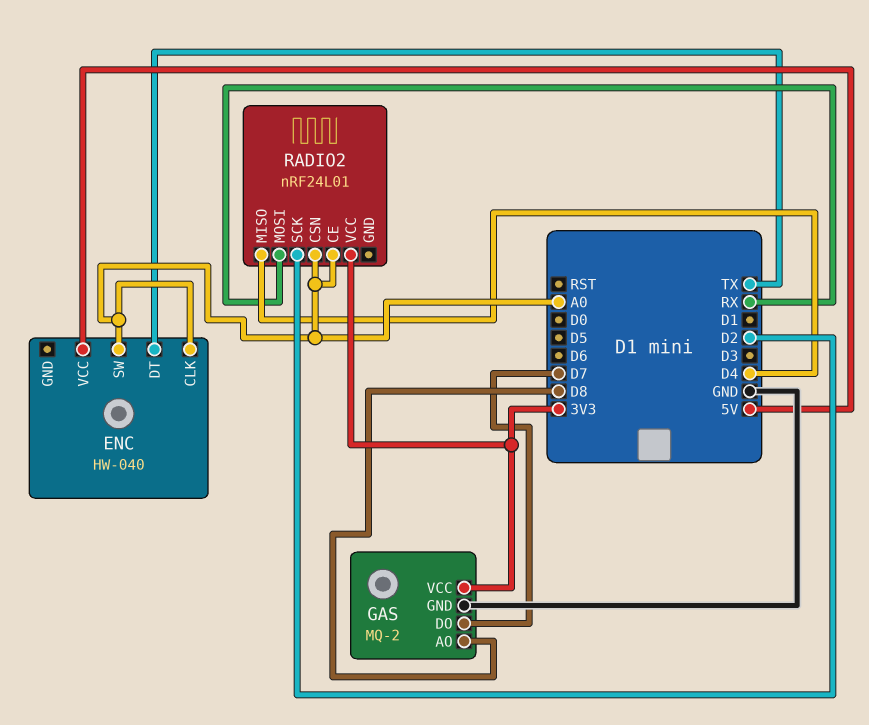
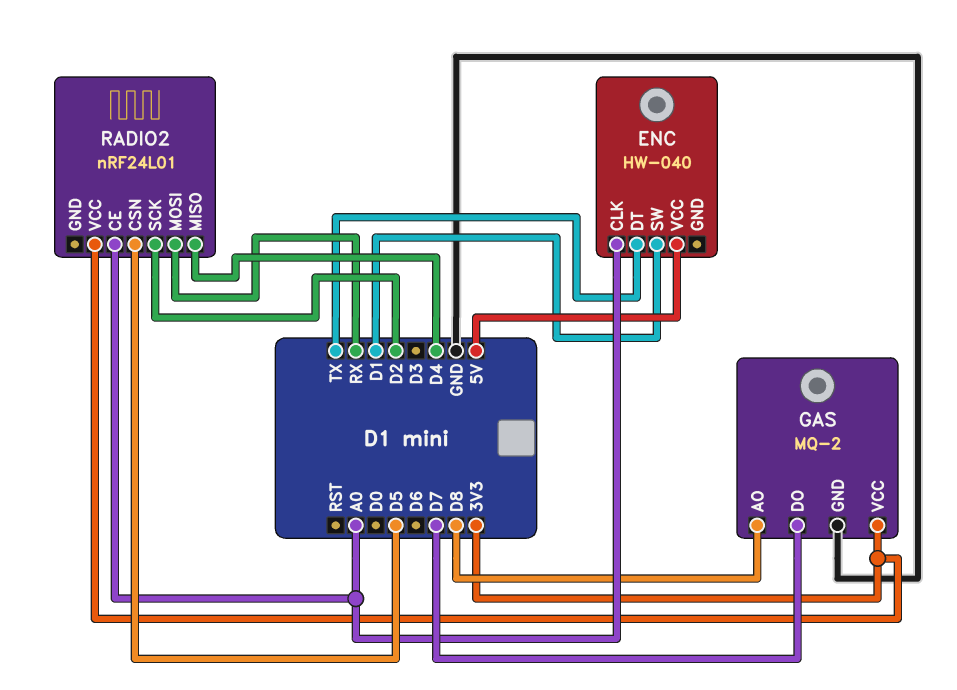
ENC pin SW: A0 -> D1
RADIO2 pin CSN: A0 -> D5

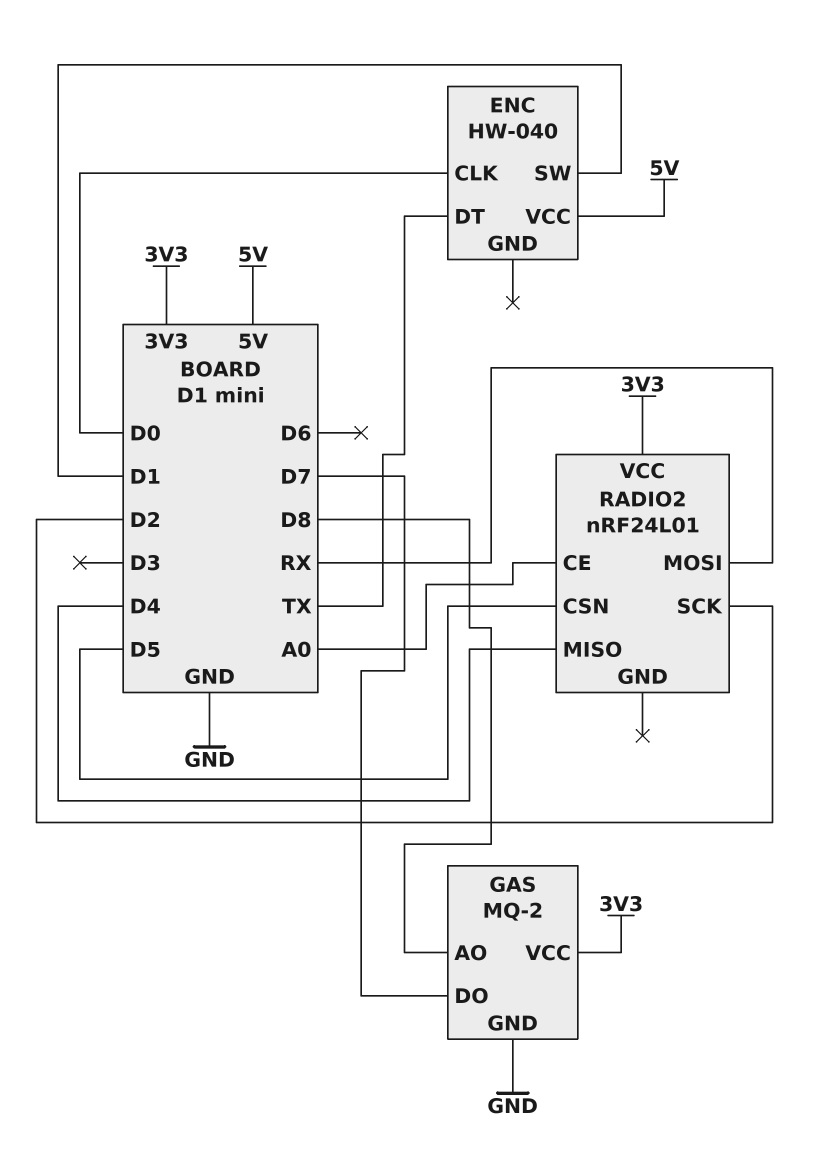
ENC pin CLK: A0 -> D0

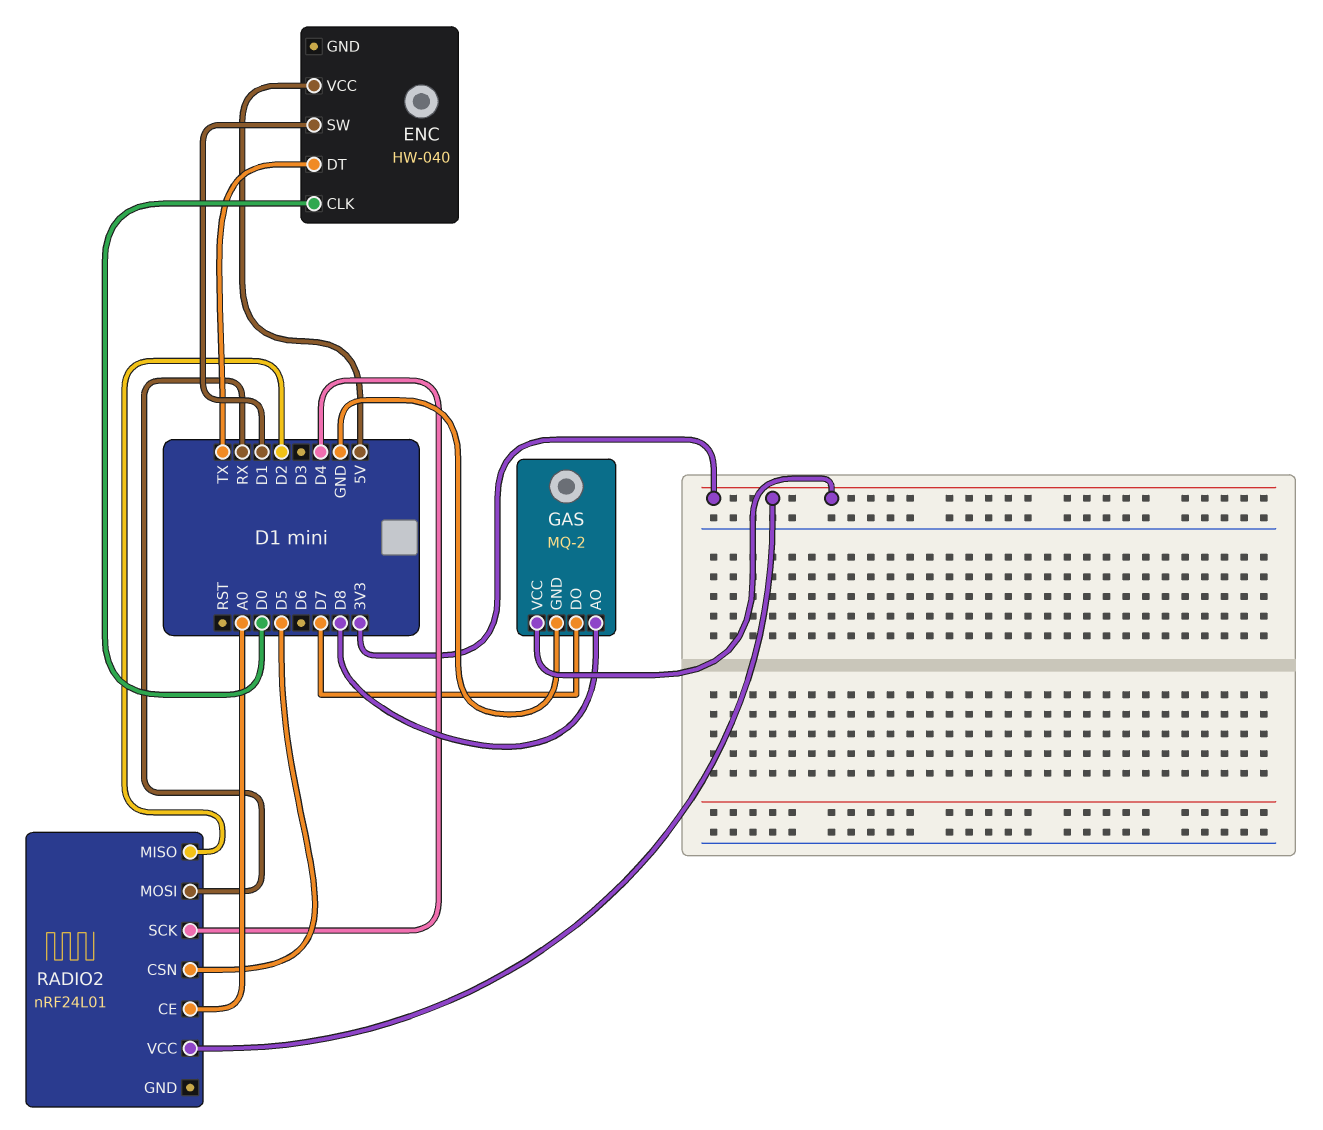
RADIO2 pin MISO: D4 -> D2
RADIO2 pin SCK: D2 -> D4

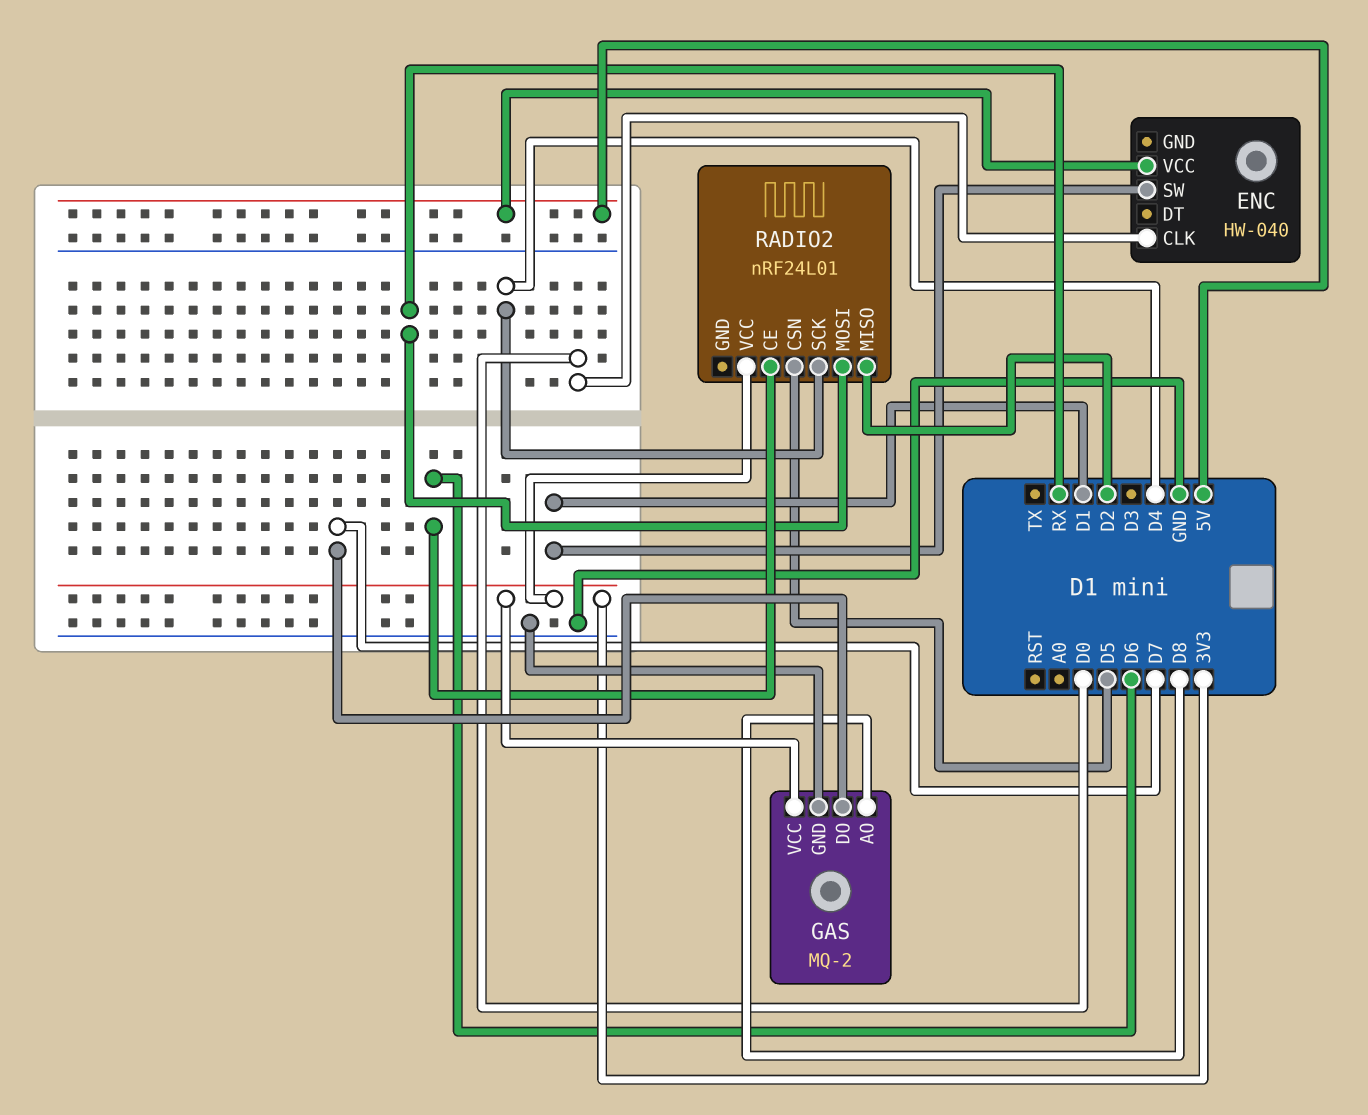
ENC pin DT: TX -> none
RADIO2 pin CE: A0 -> D6

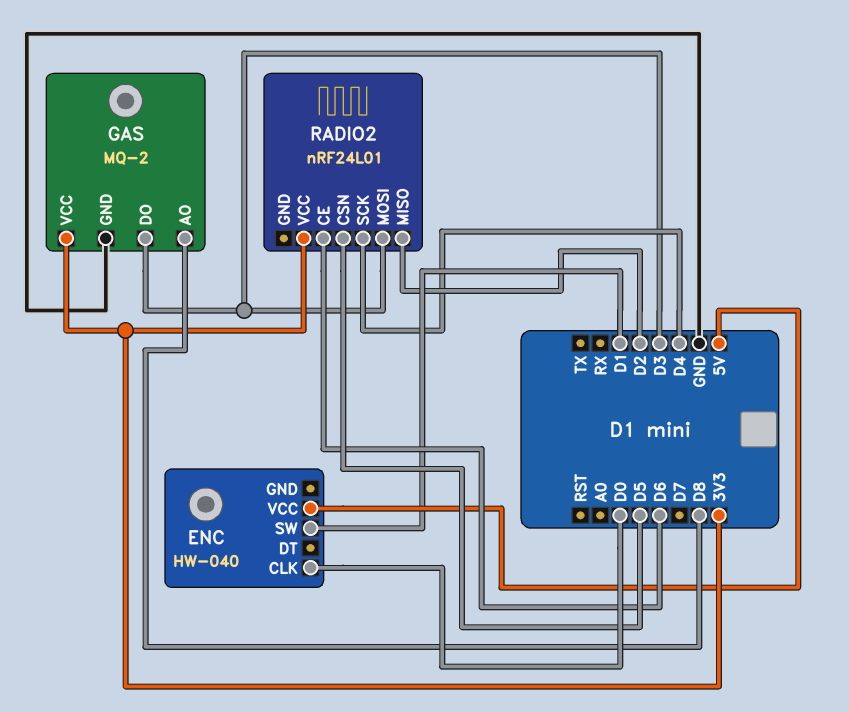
GAS pin DO: D7 -> D3
RADIO2 pin MOSI: RX -> D3

